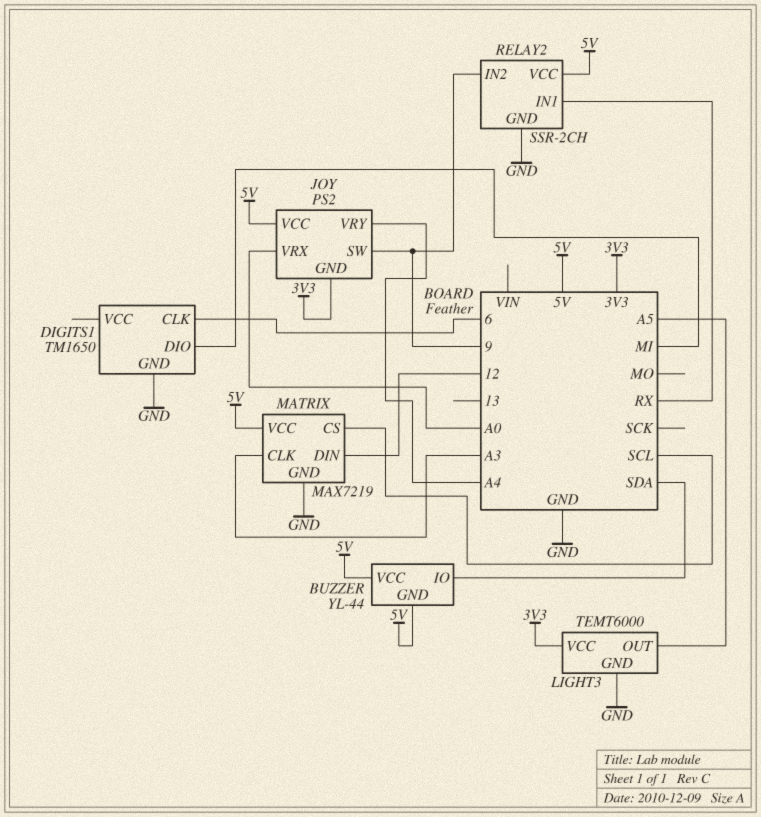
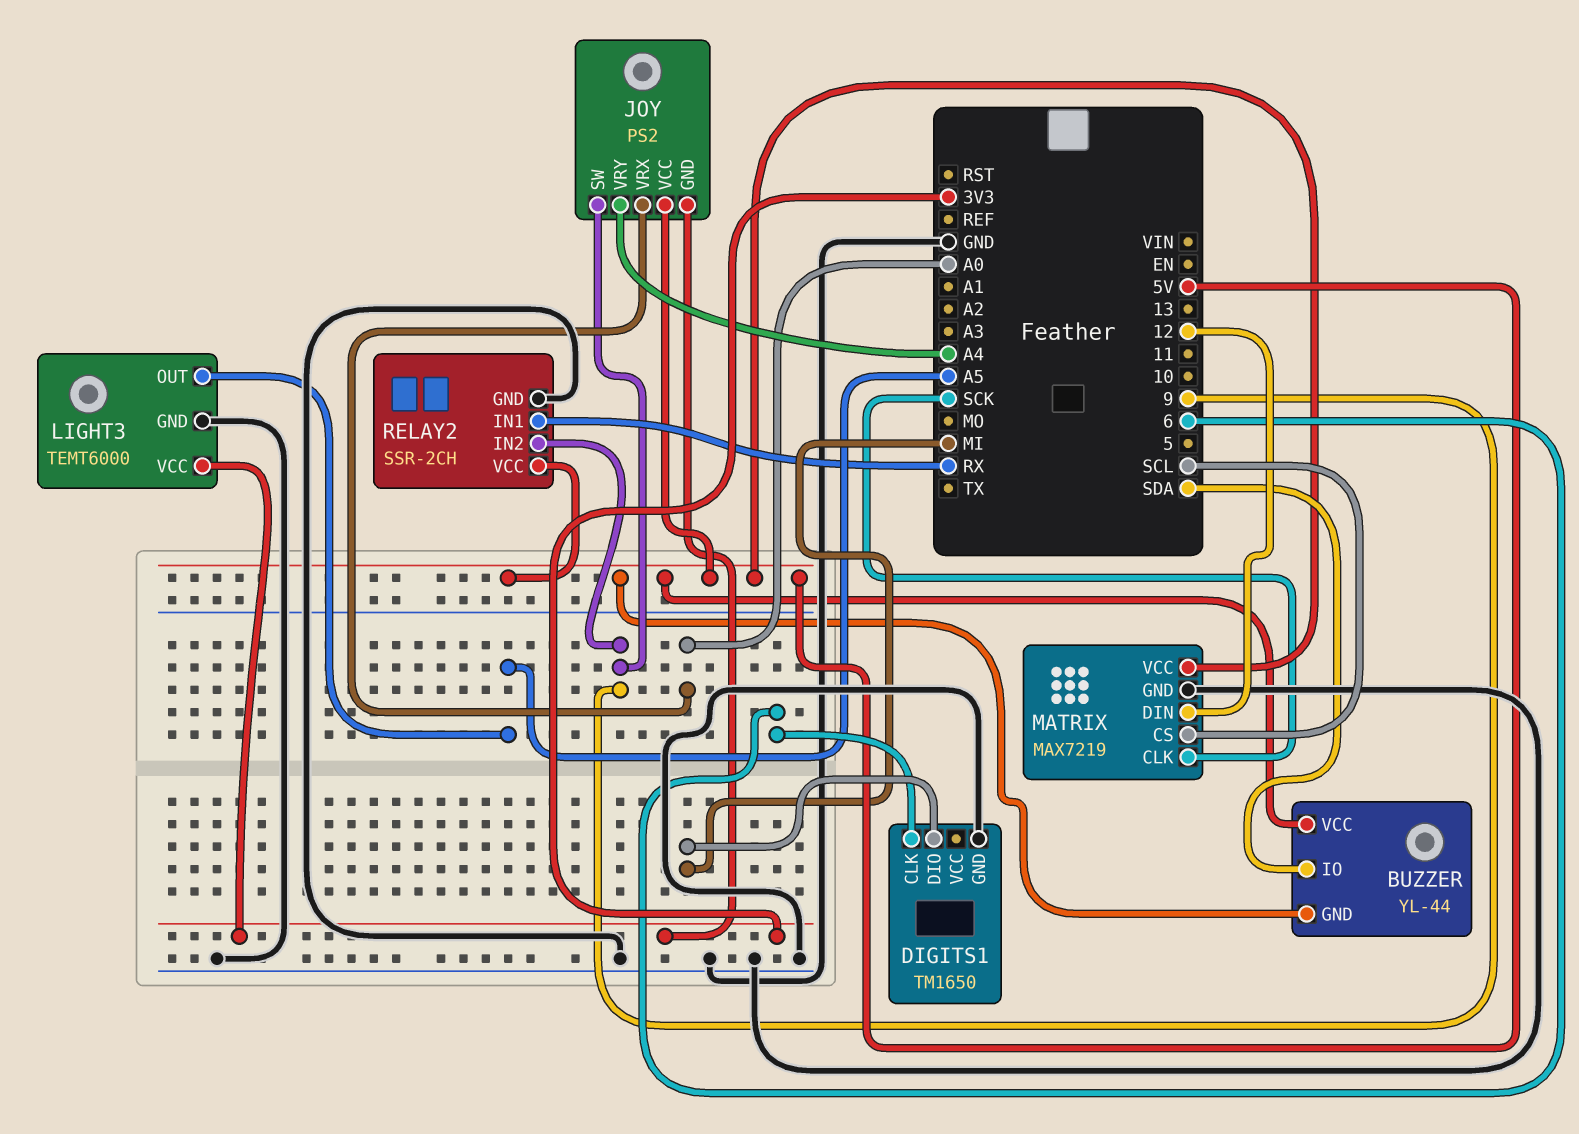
MATRIX pin CLK: A3 -> SCK

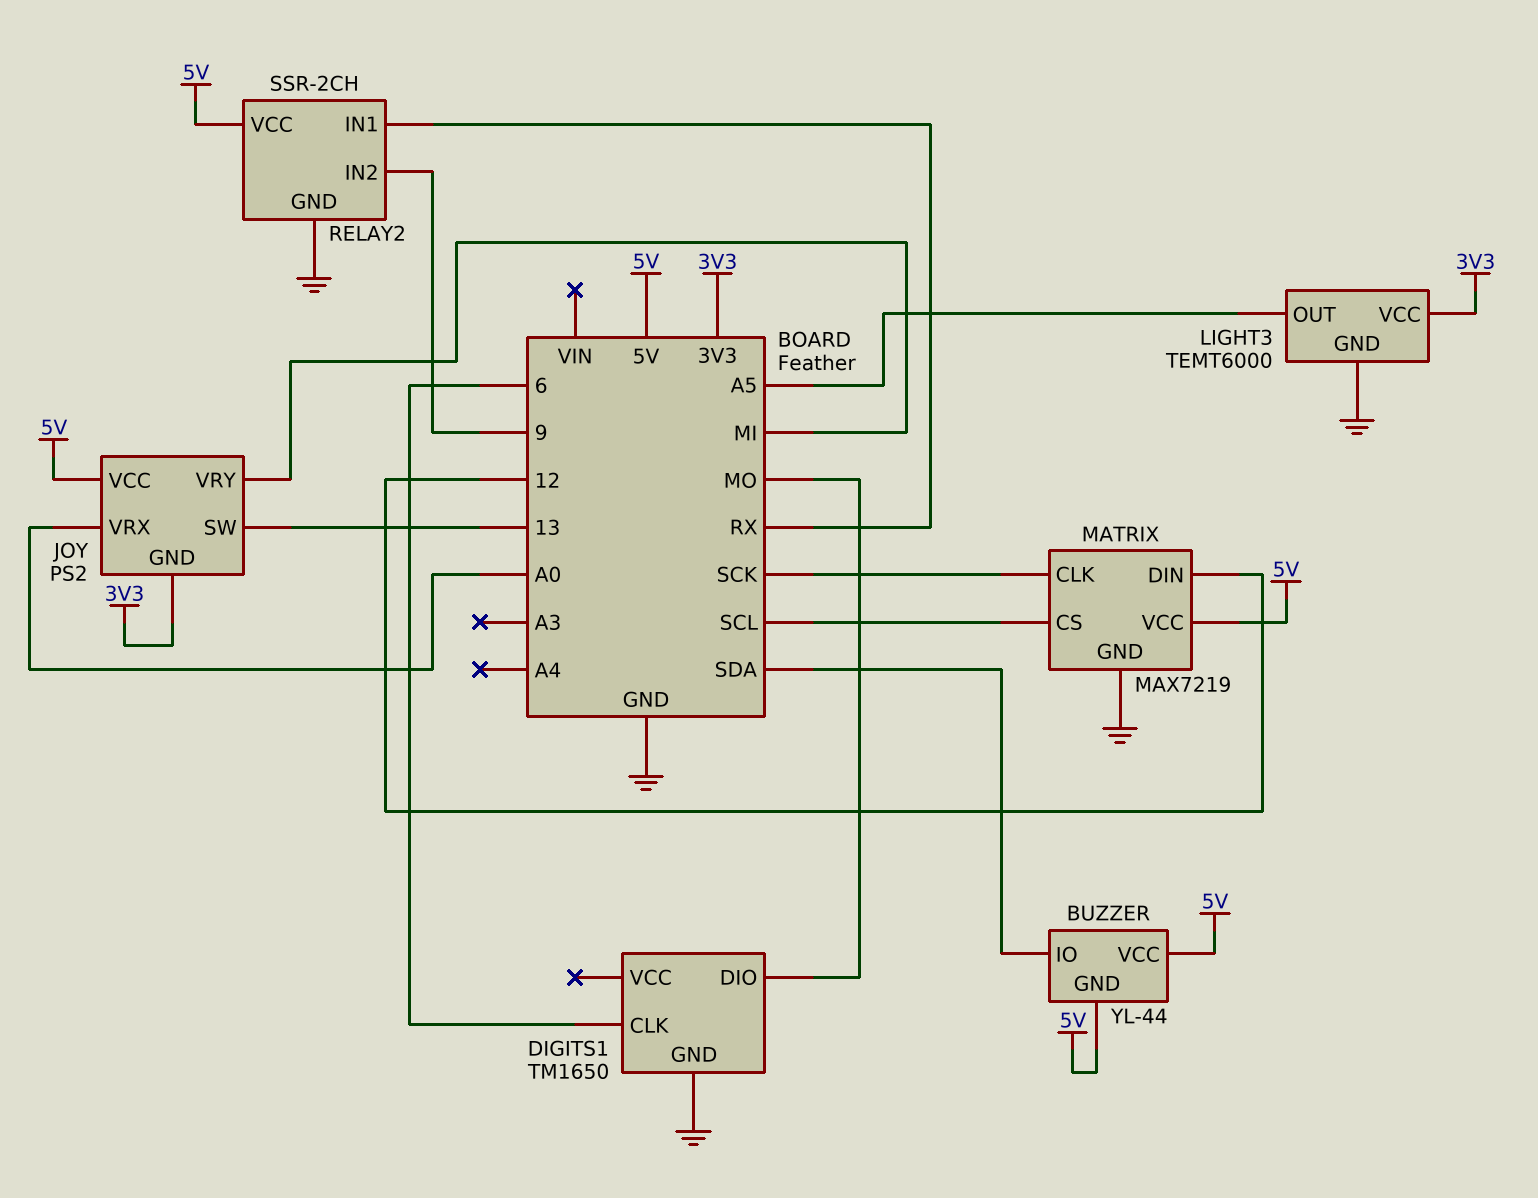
DIGITS1 pin DIO: MI -> MO
JOY pin SW: 9 -> 13
JOY pin VRY: A4 -> MI

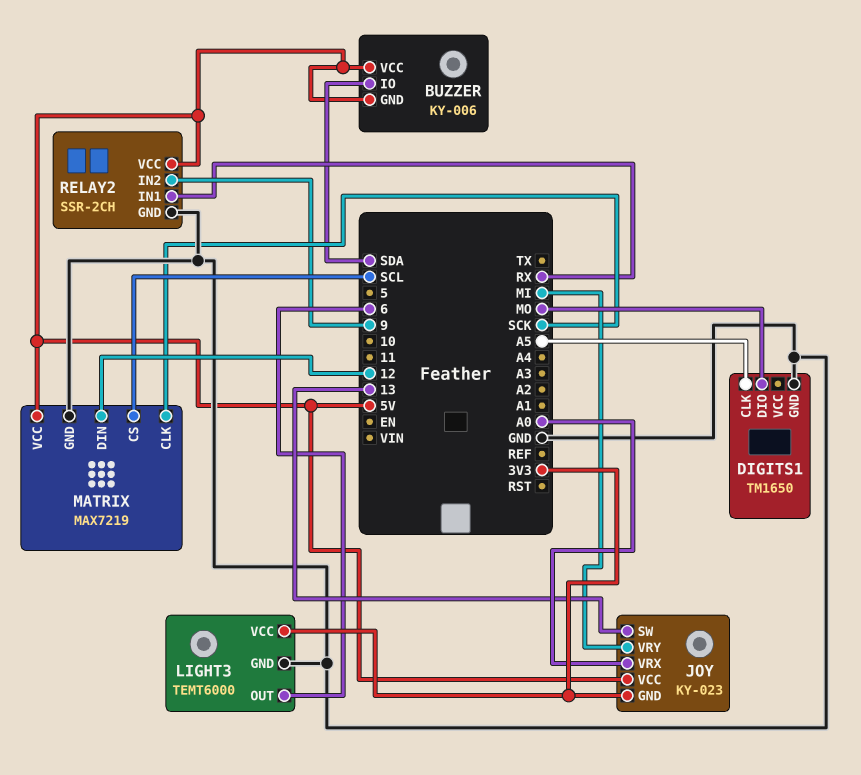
BUZZER: YL-44 -> KY-006
DIGITS1 pin CLK: 6 -> A5
JOY: PS2 -> KY-023
LIGHT3 pin OUT: A5 -> 6

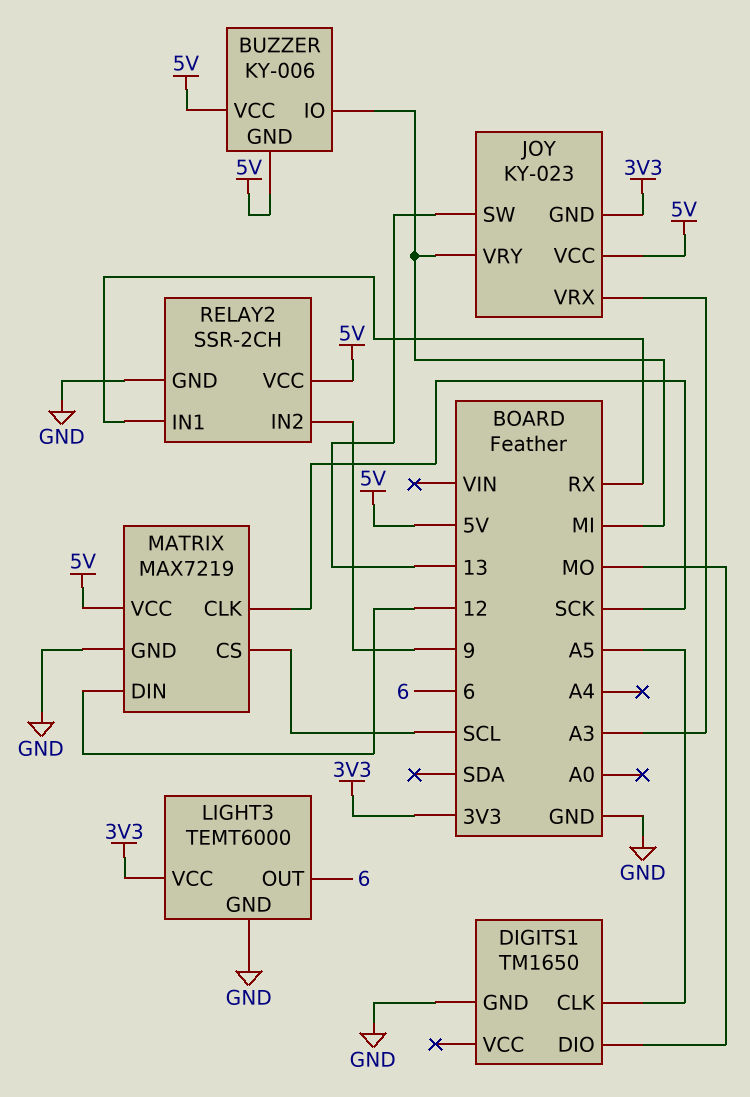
BUZZER pin IO: SDA -> MI
JOY pin VRX: A0 -> A3

